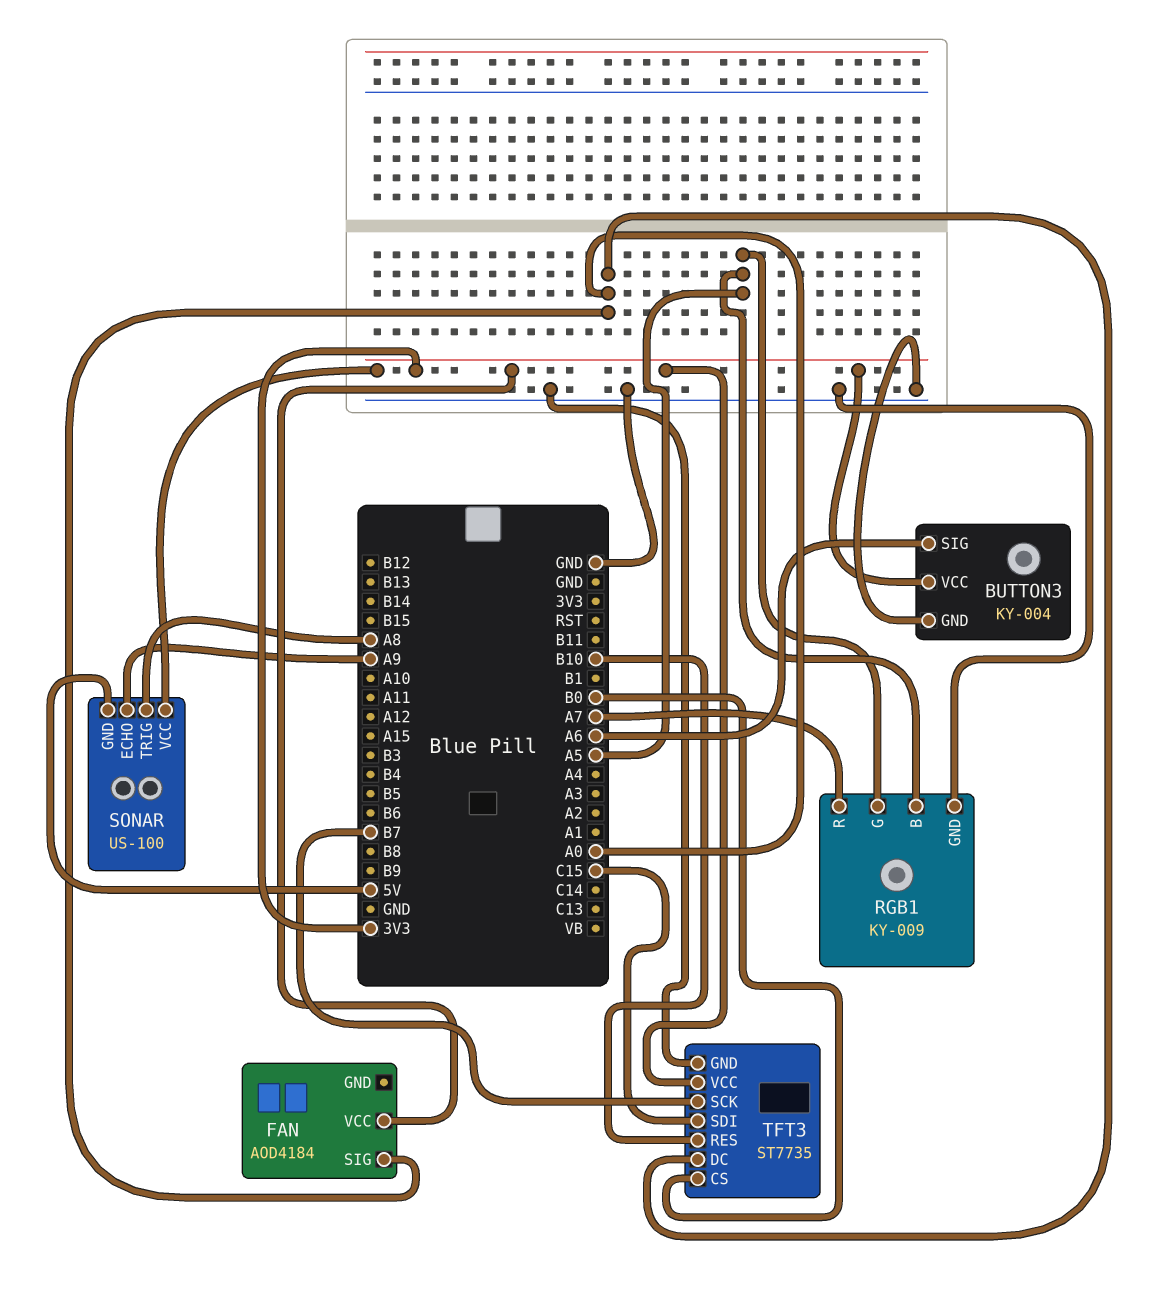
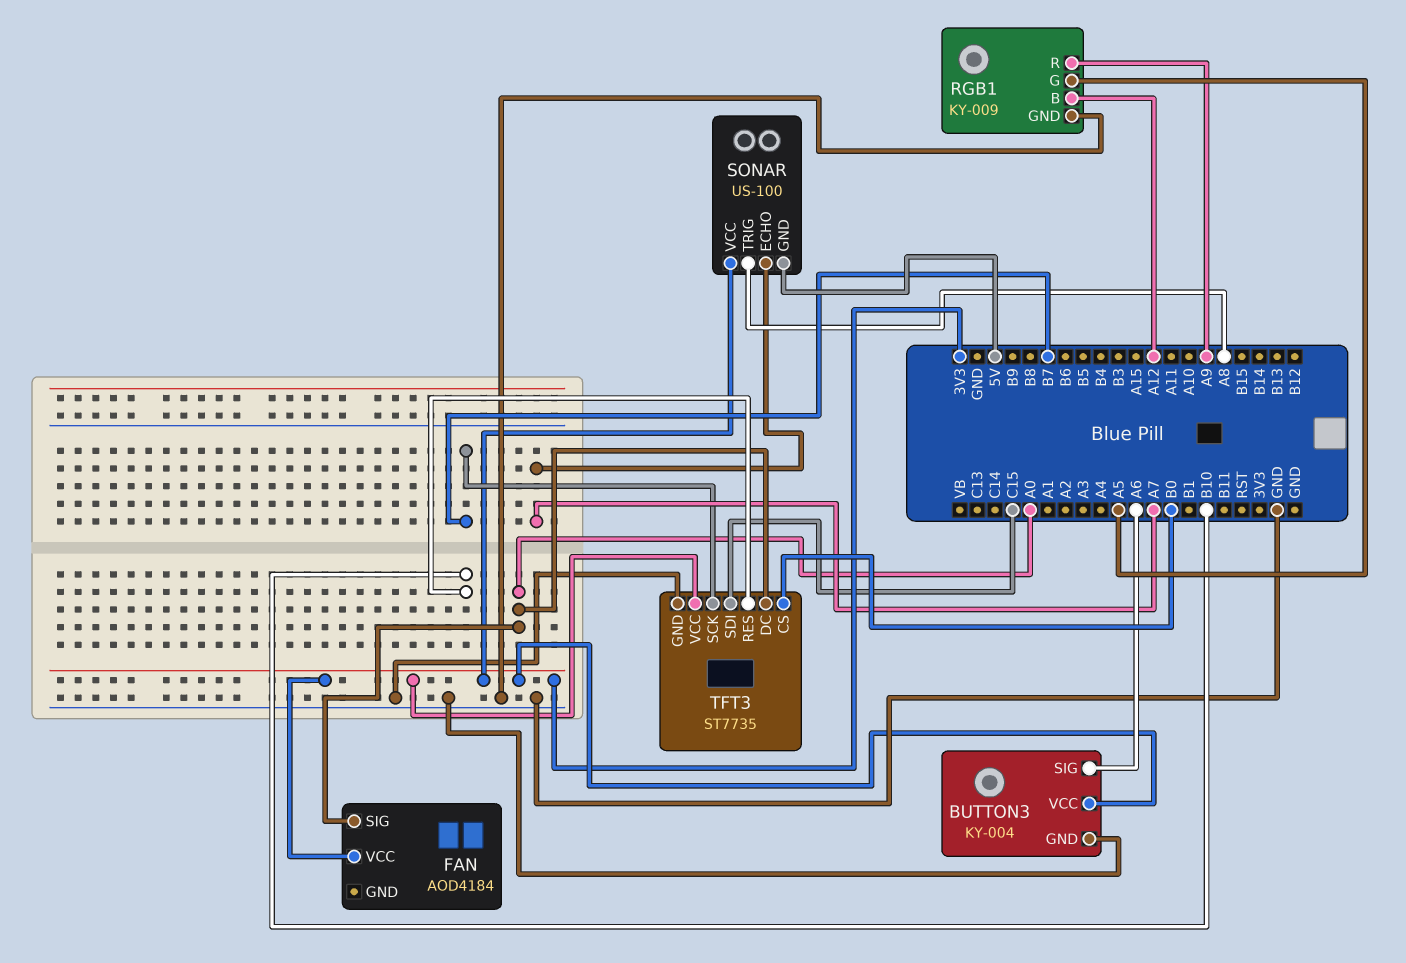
RGB1 pin B: A5 -> A12
RGB1 pin R: A7 -> A9
SONAR pin ECHO: A9 -> A7

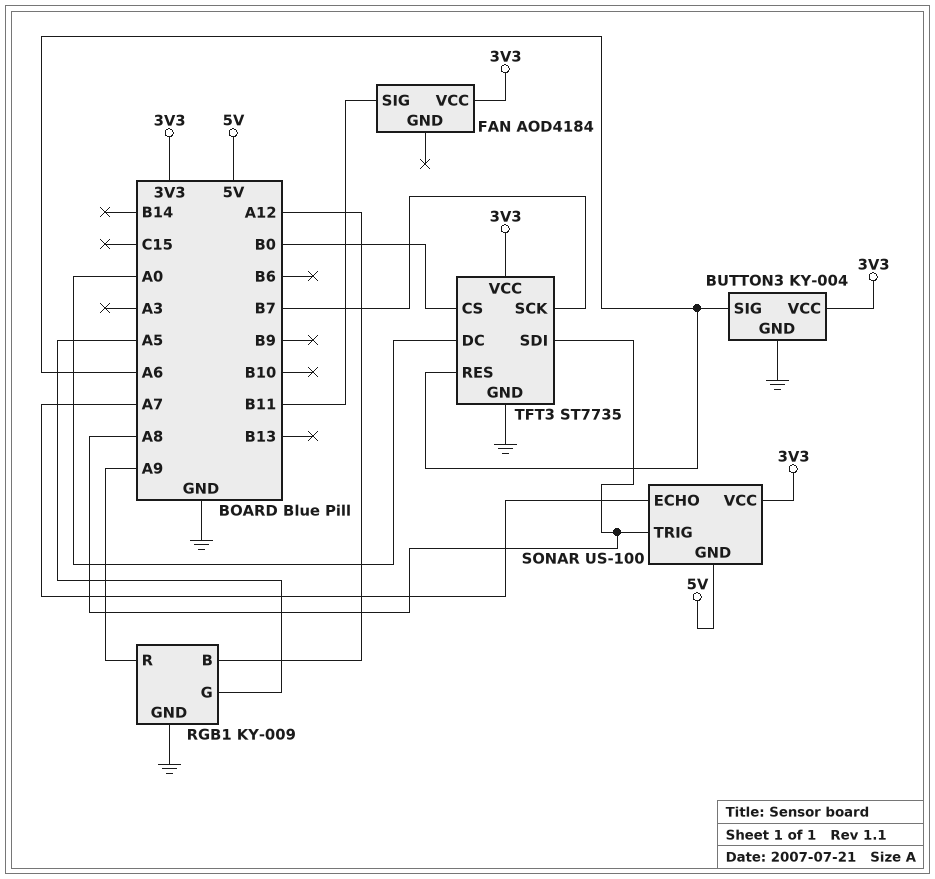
FAN pin SIG: A0 -> B11
TFT3 pin RES: B10 -> A6
TFT3 pin SDI: C15 -> A8

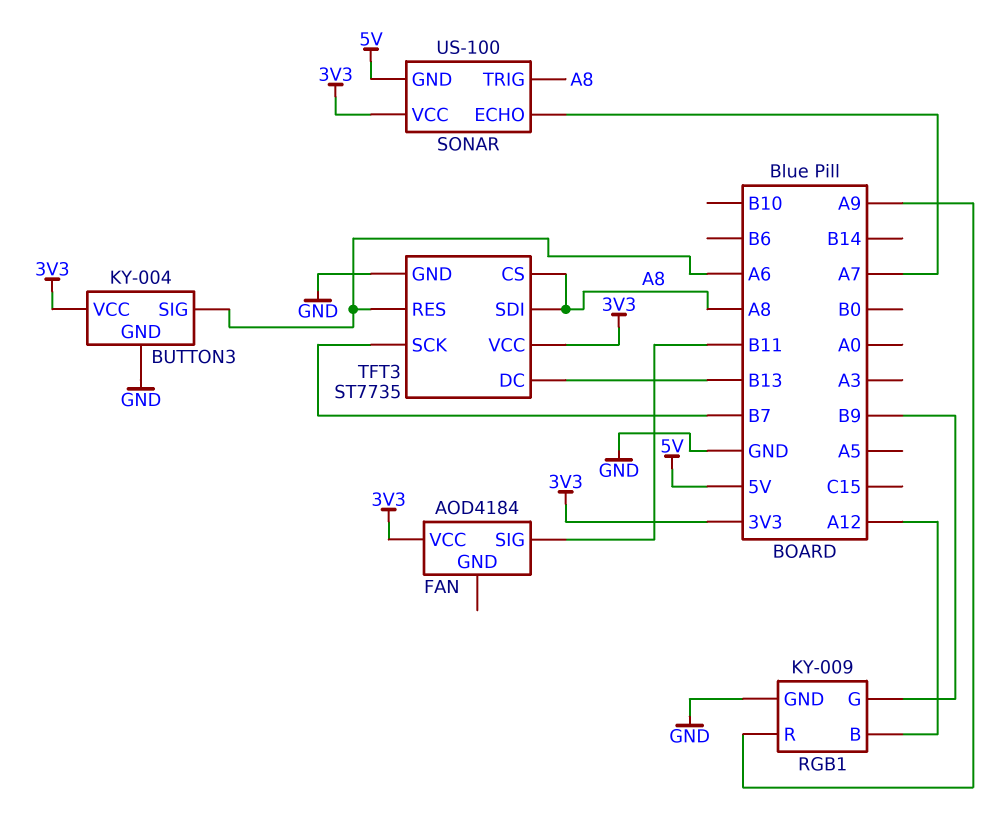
RGB1 pin G: A5 -> B9
TFT3 pin CS: B0 -> A8
TFT3 pin DC: A0 -> B13

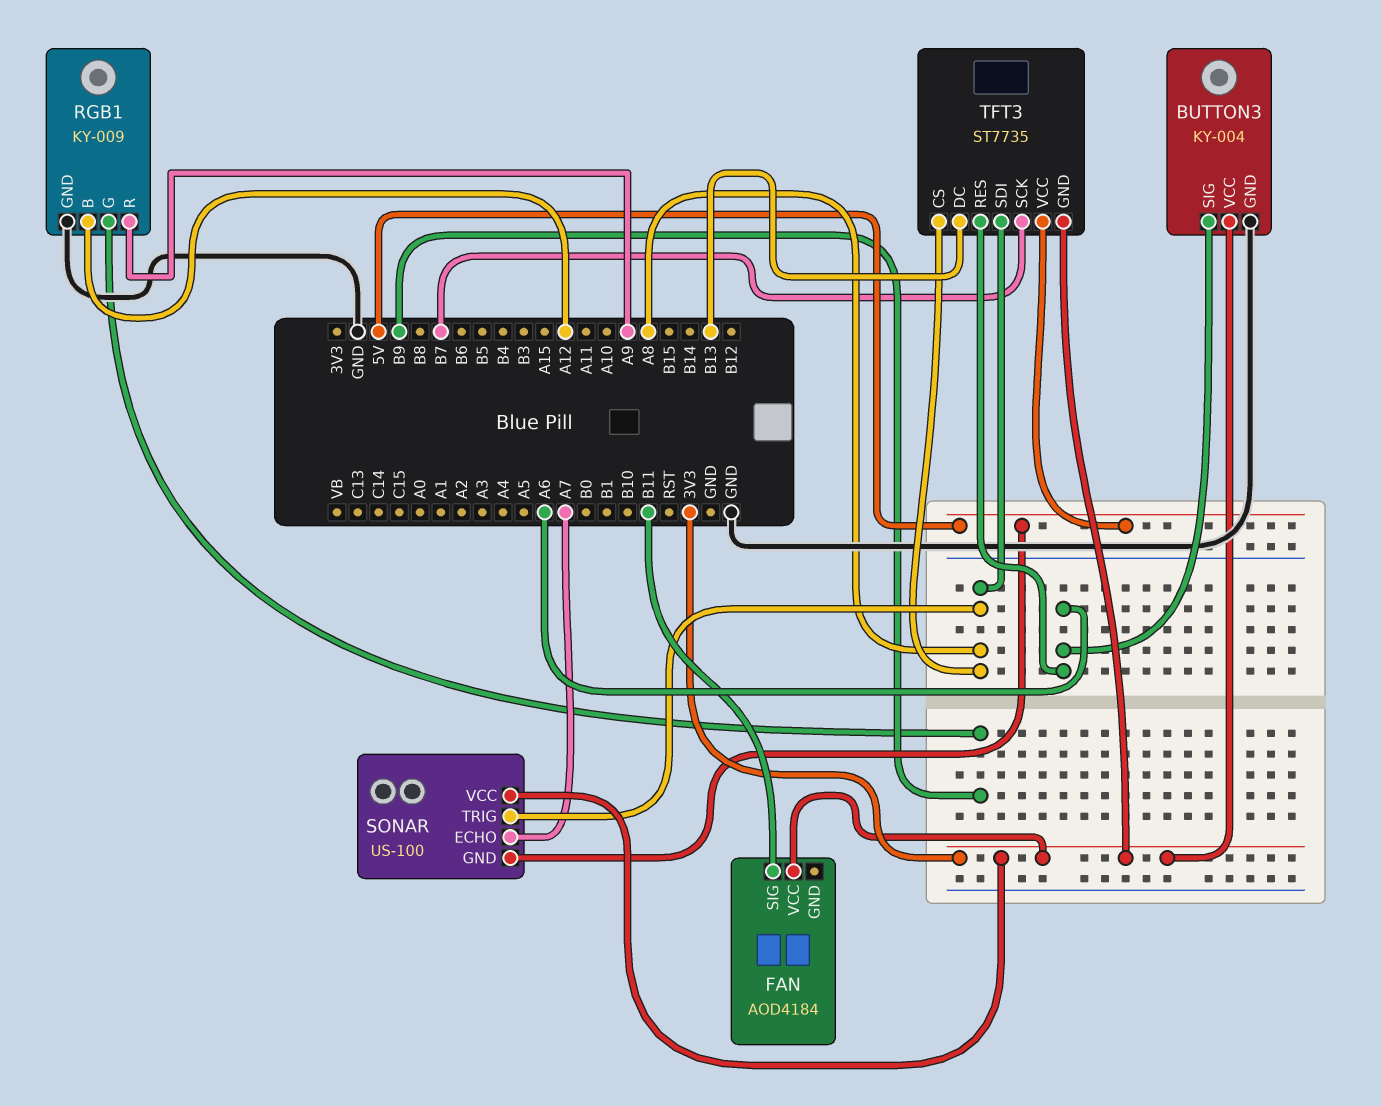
TFT3 pin GND: GND -> 3V3
TFT3 pin VCC: 3V3 -> 5V

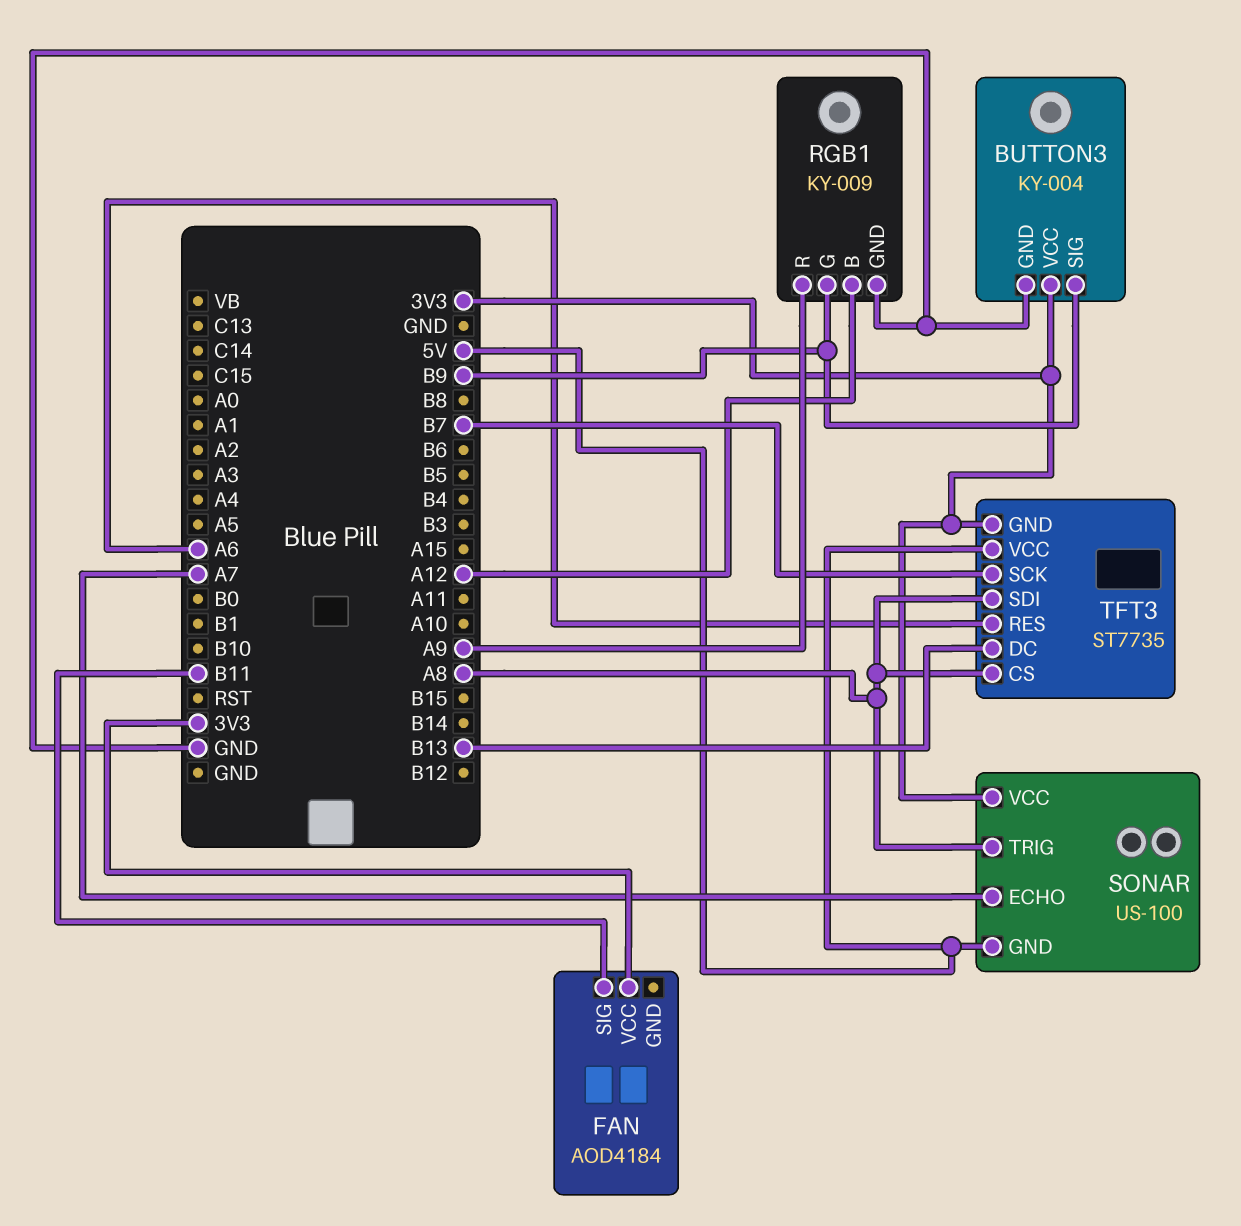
BUTTON3 pin SIG: A6 -> B9

